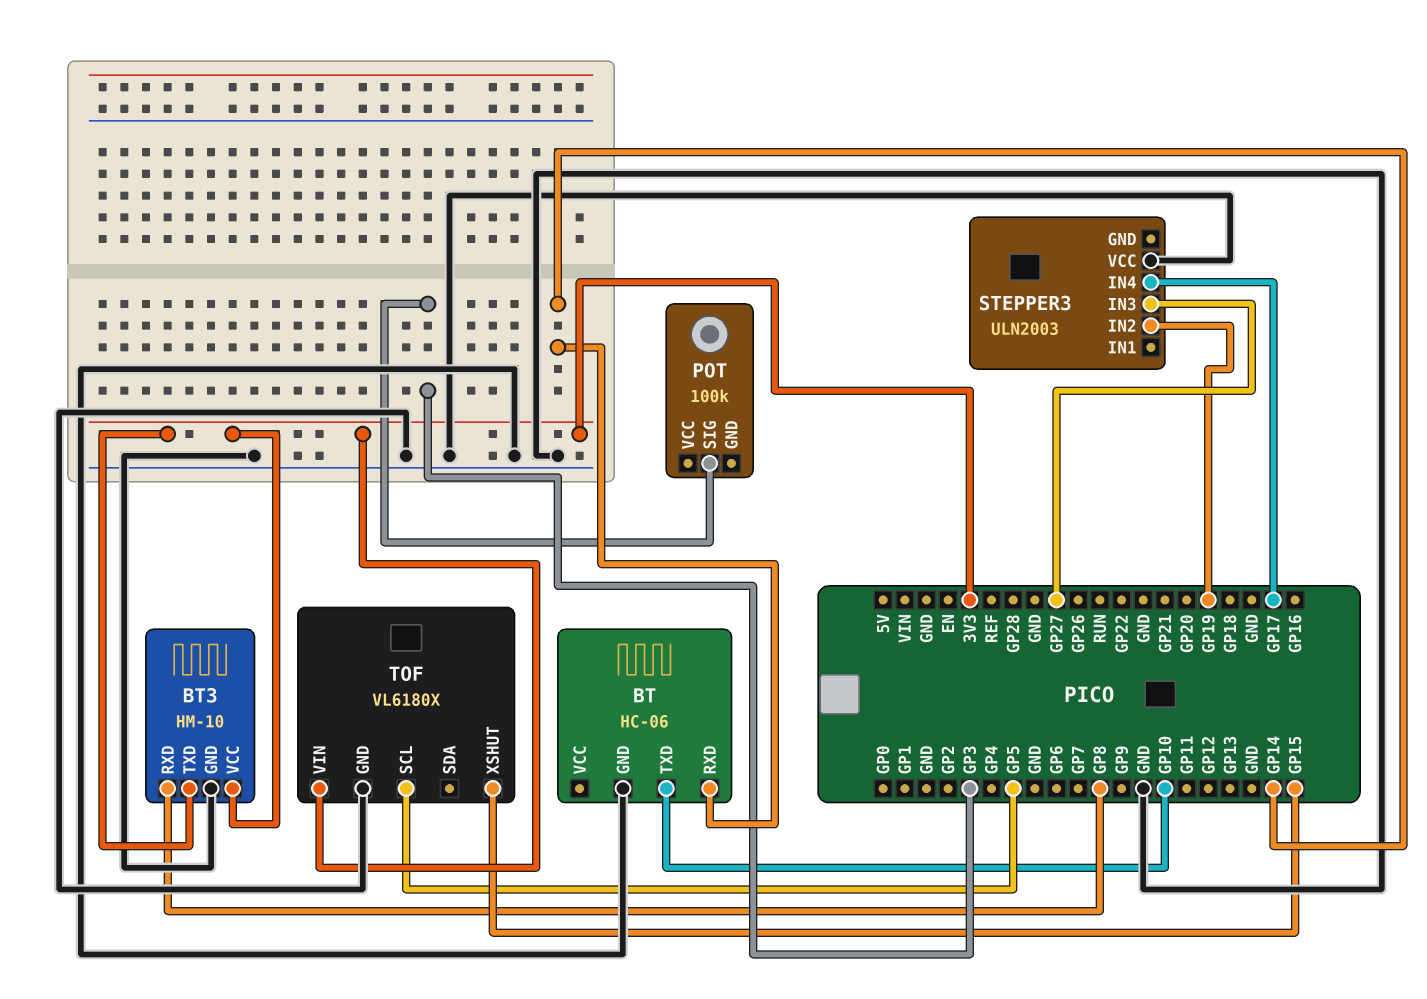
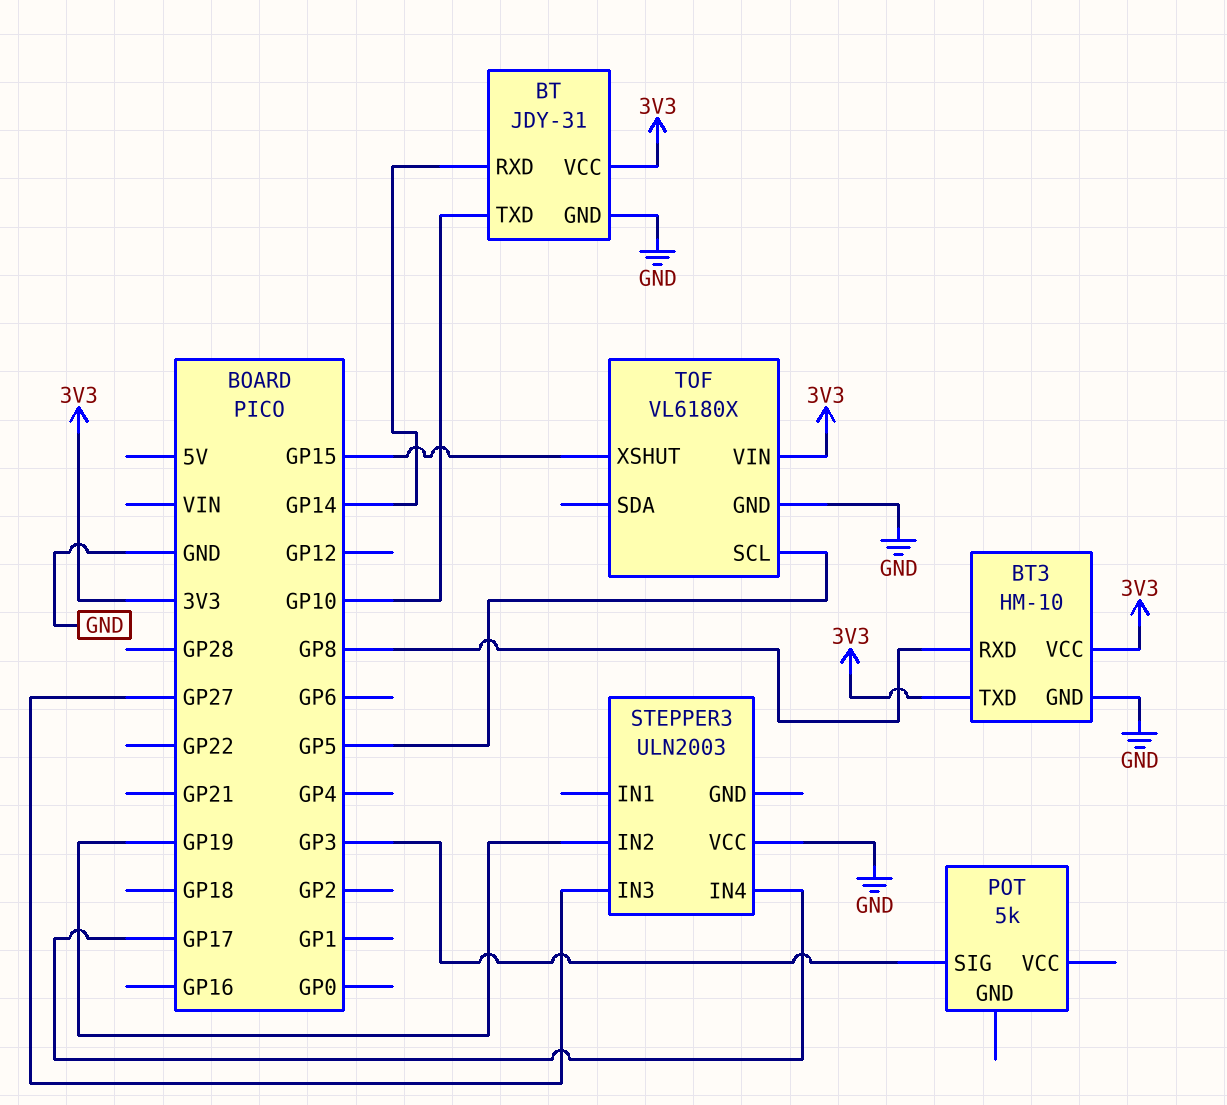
BT: HC-06 -> JDY-31
BT pin VCC: none -> 3V3
POT: 100k -> 5k

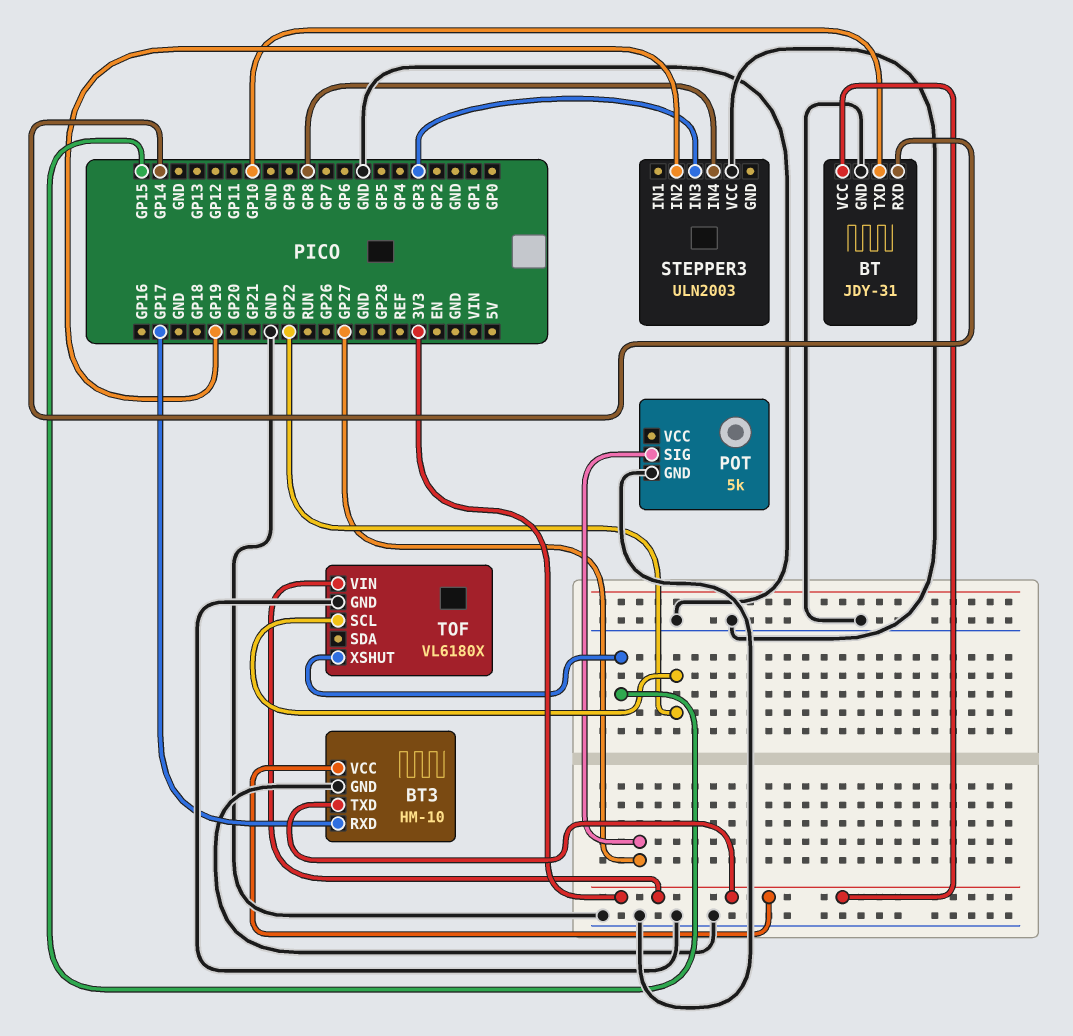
BT3 pin RXD: GP8 -> GP17
POT pin GND: none -> GND
POT pin SIG: GP3 -> GP27
STEPPER3 pin IN3: GP27 -> GP3
STEPPER3 pin IN4: GP17 -> GP8
TOF pin SCL: GP5 -> GP22

